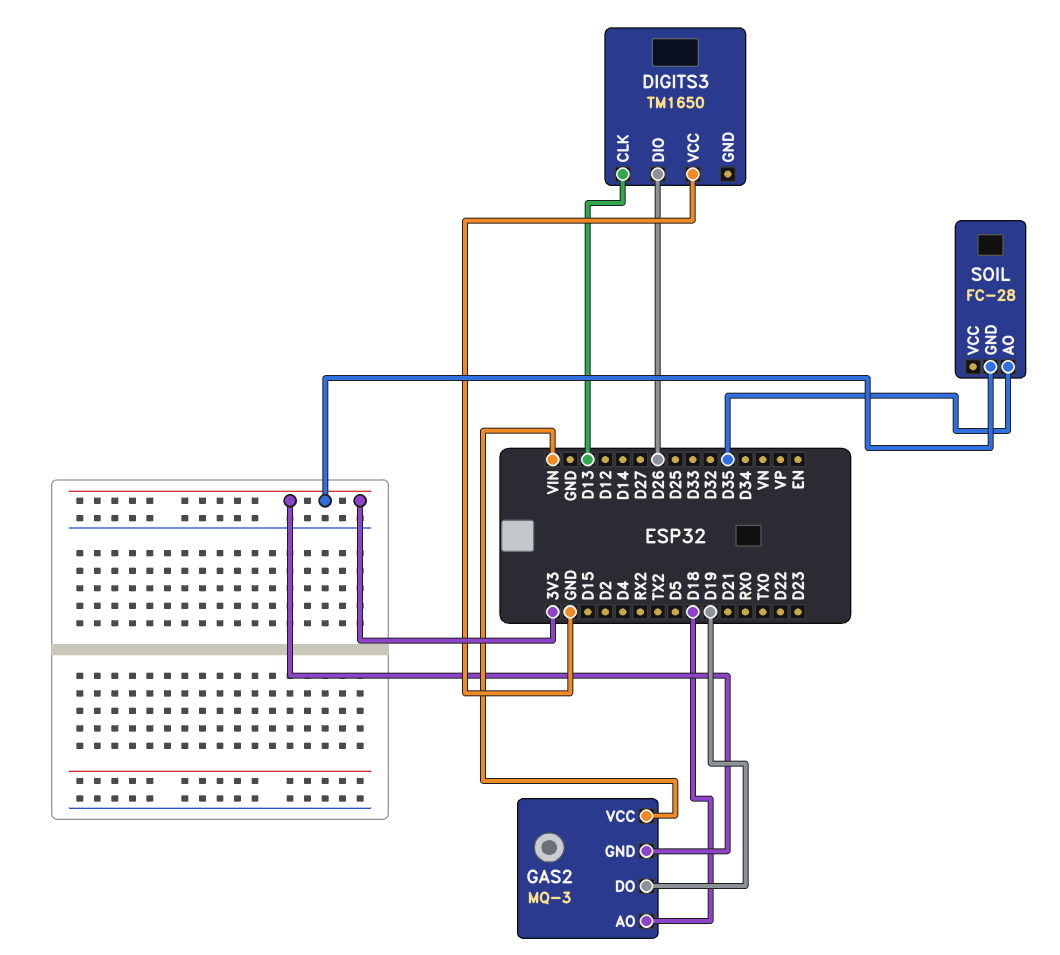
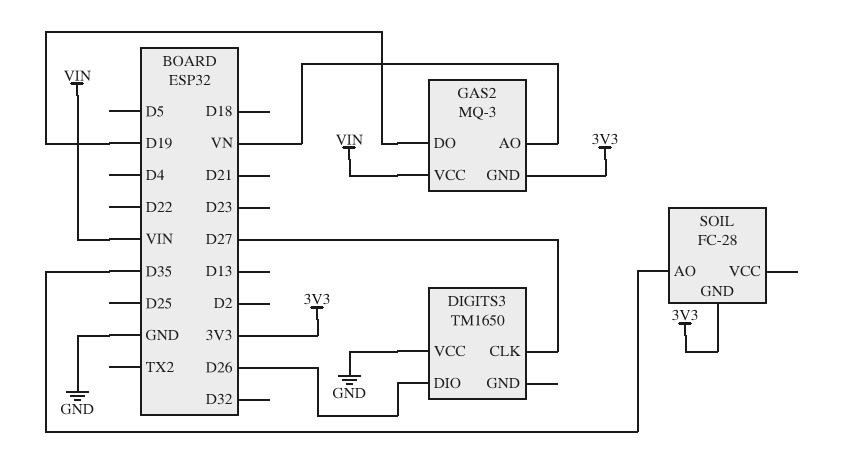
DIGITS3 pin CLK: D13 -> D27
GAS2 pin AO: D18 -> VN

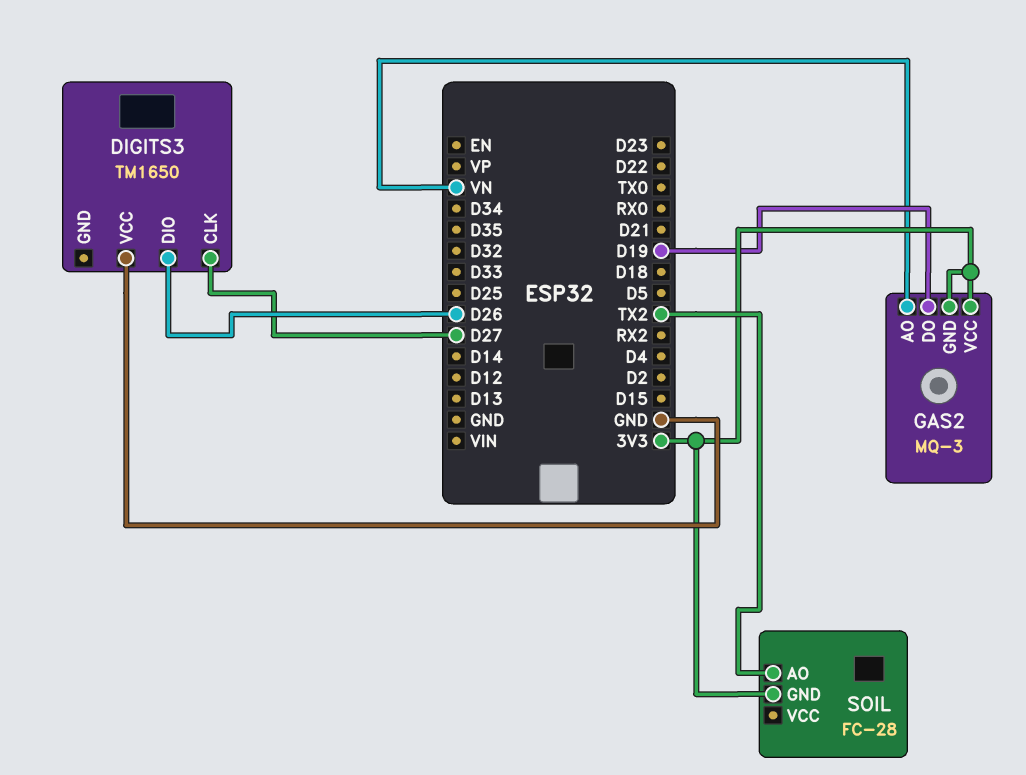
GAS2 pin VCC: VIN -> 3V3
SOIL pin AO: D35 -> TX2

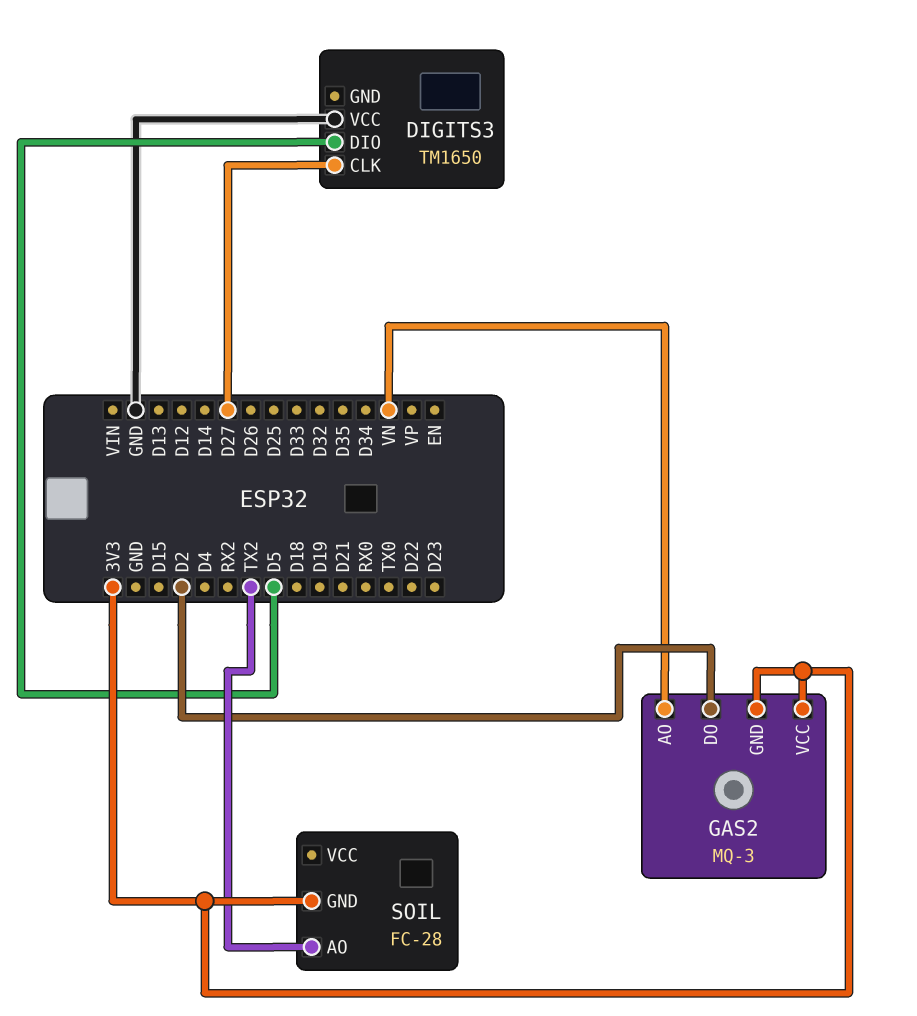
DIGITS3 pin DIO: D26 -> D5
GAS2 pin DO: D19 -> D2

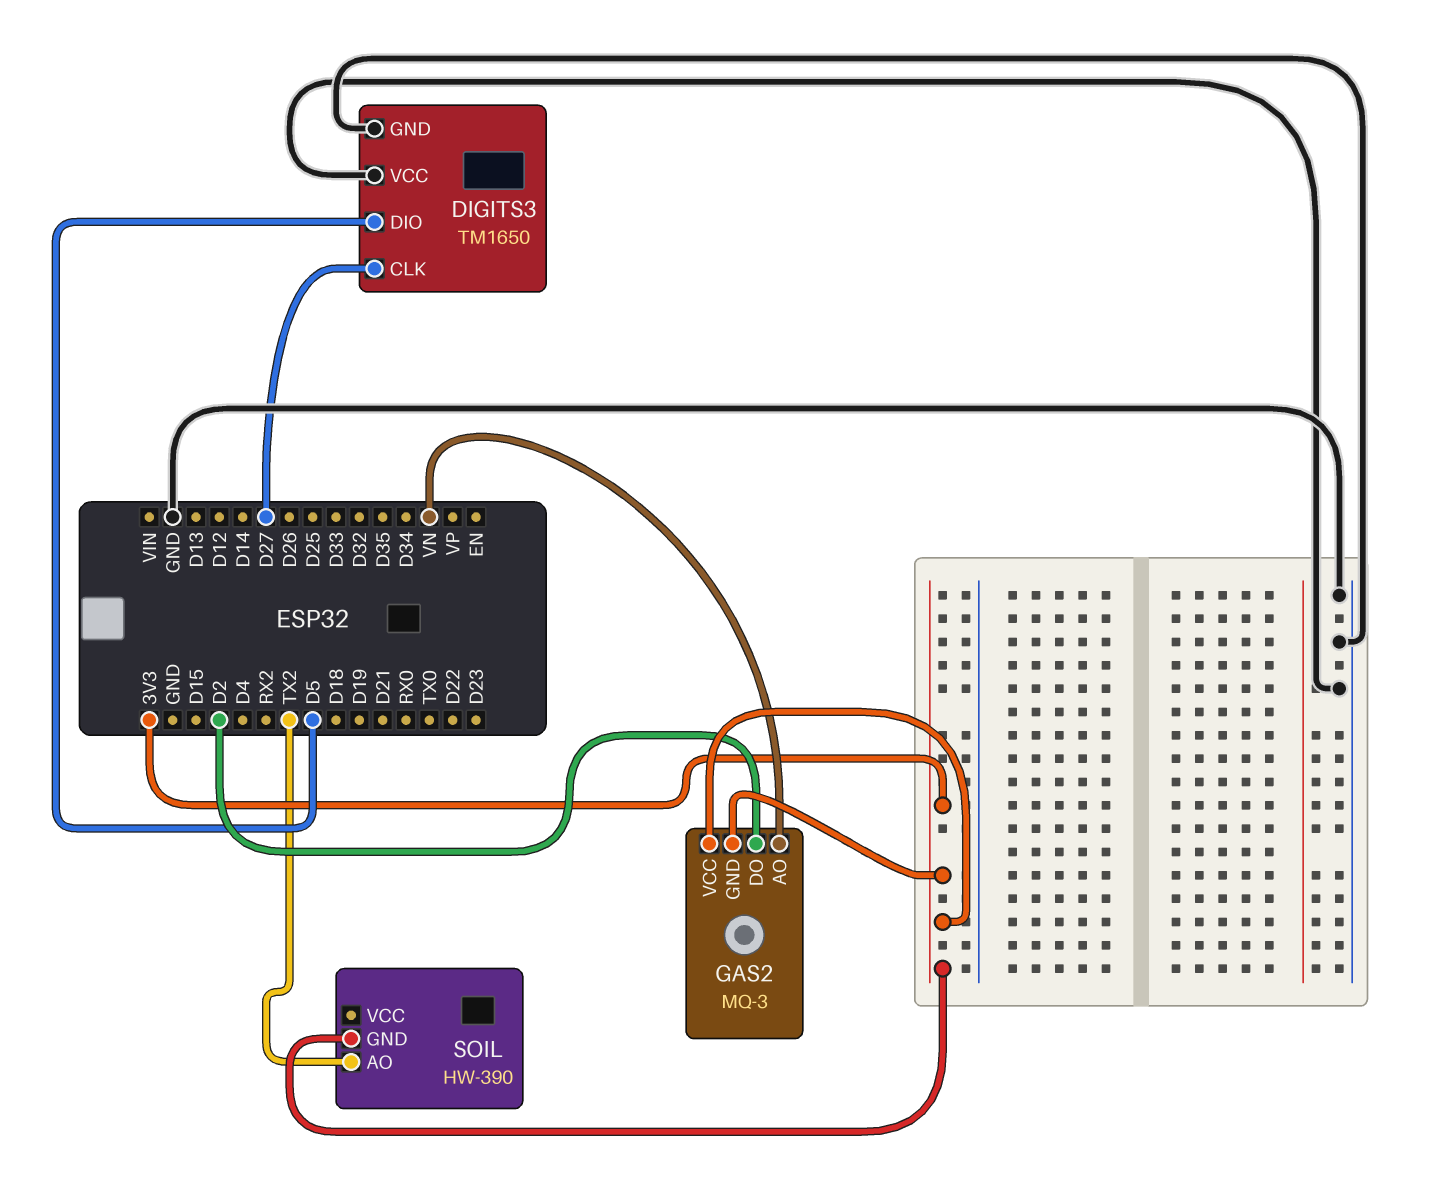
DIGITS3 pin GND: none -> GND
SOIL: FC-28 -> HW-390

